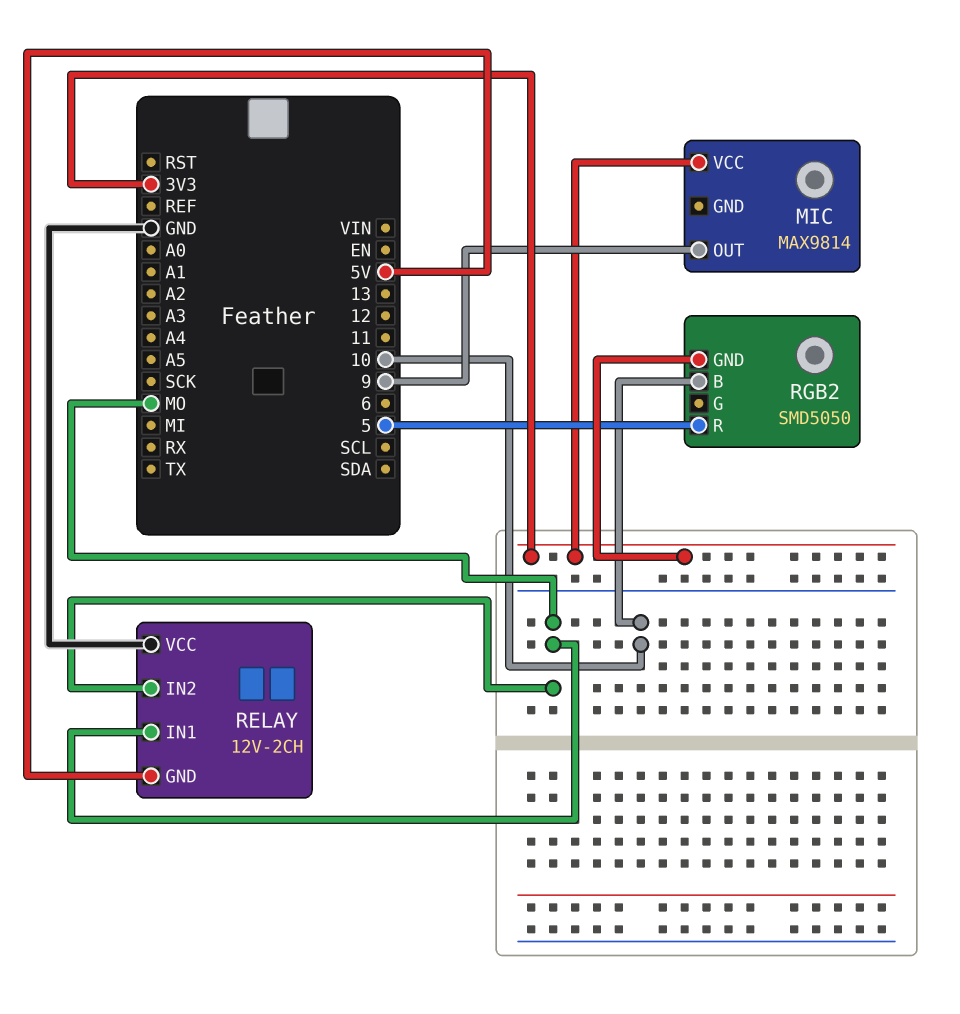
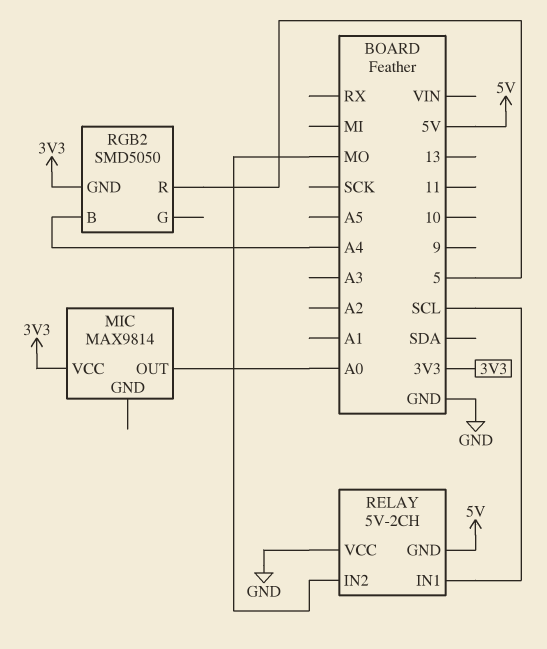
MIC pin OUT: 9 -> A0
RELAY: 12V-2CH -> 5V-2CH
RELAY pin IN1: MO -> SCL
RGB2 pin B: 10 -> A4

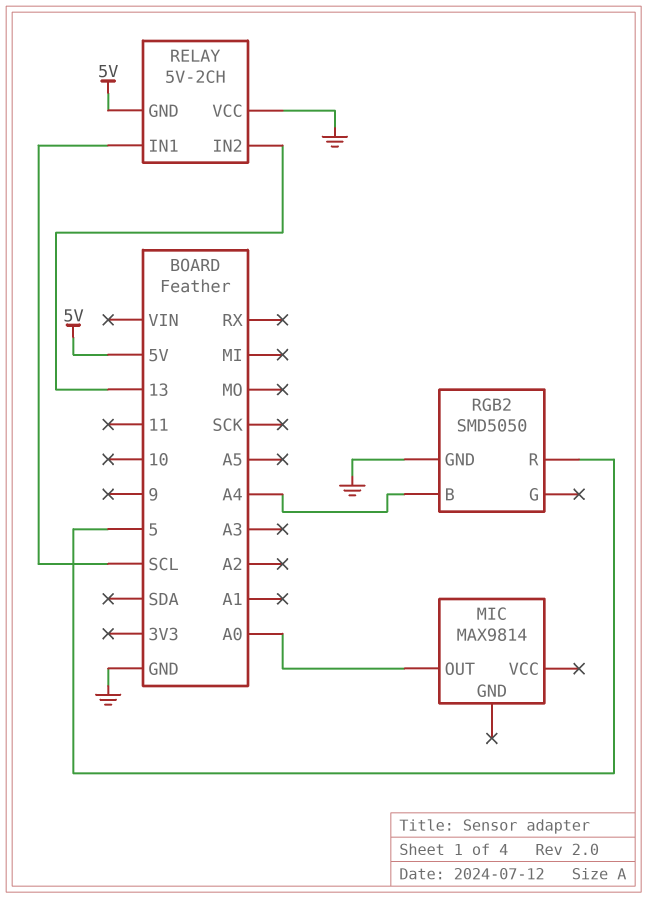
MIC pin VCC: 3V3 -> none
RELAY pin IN2: MO -> 13
RGB2 pin GND: 3V3 -> GND

